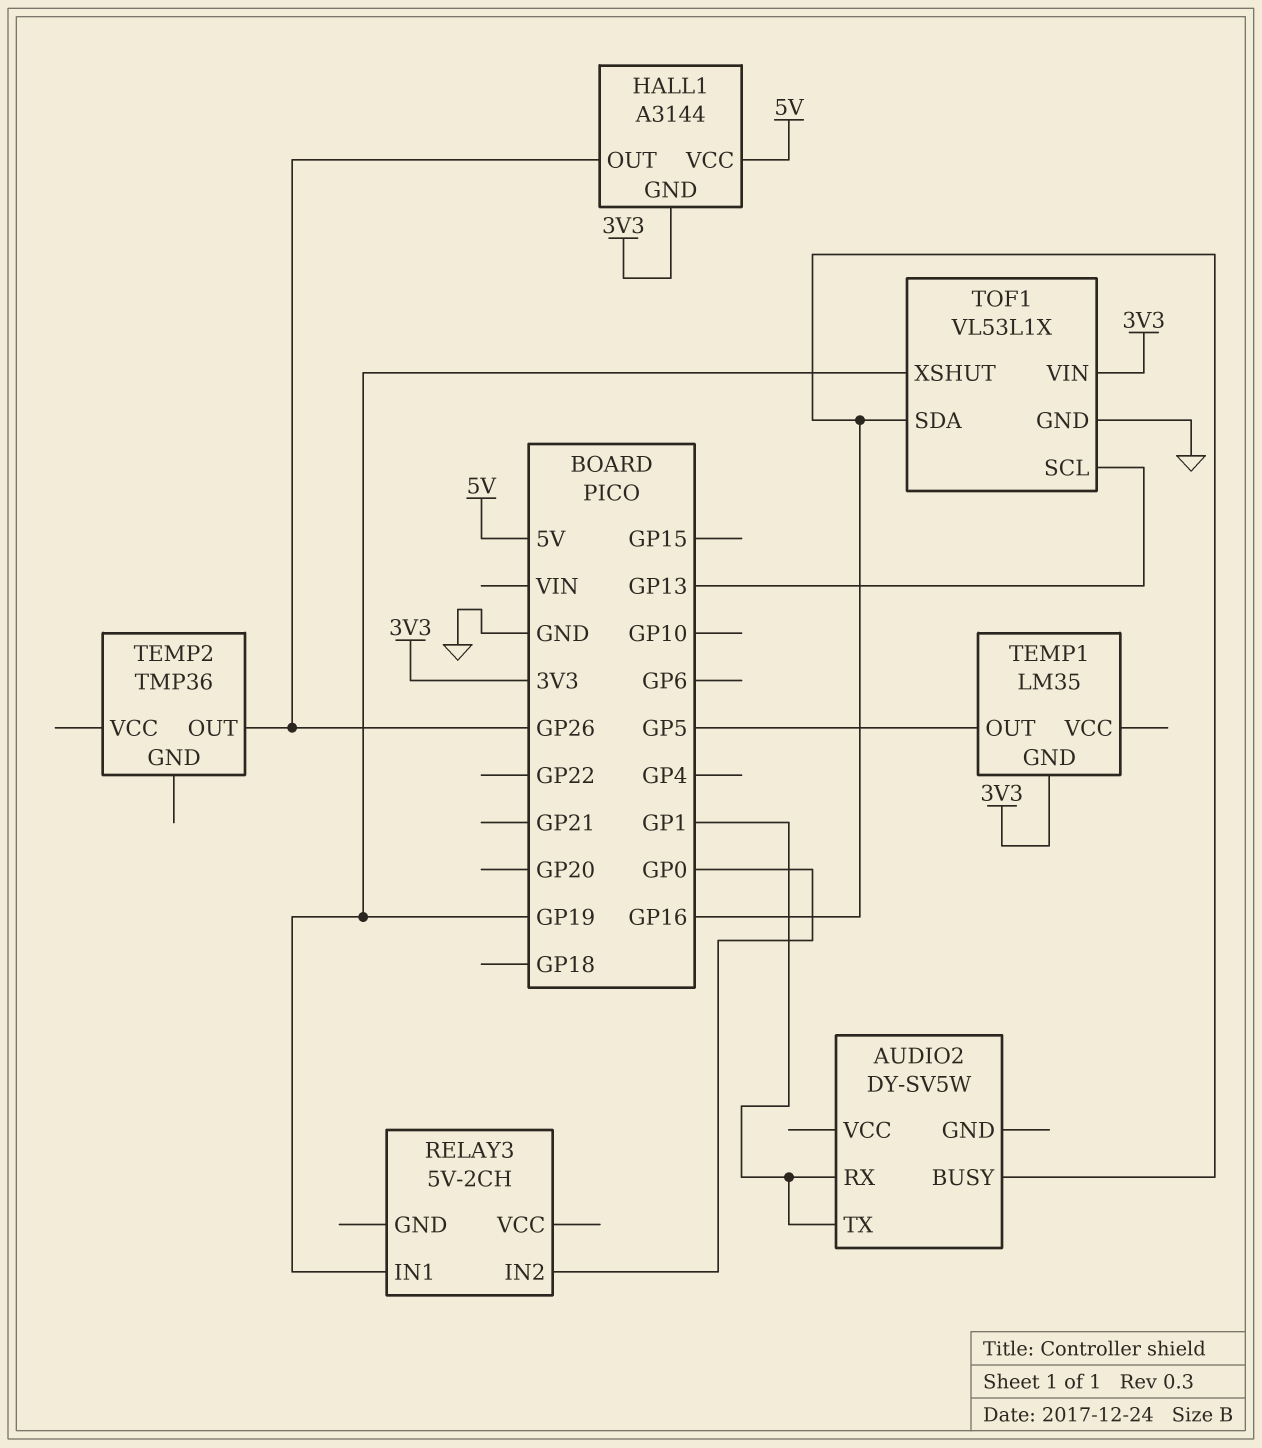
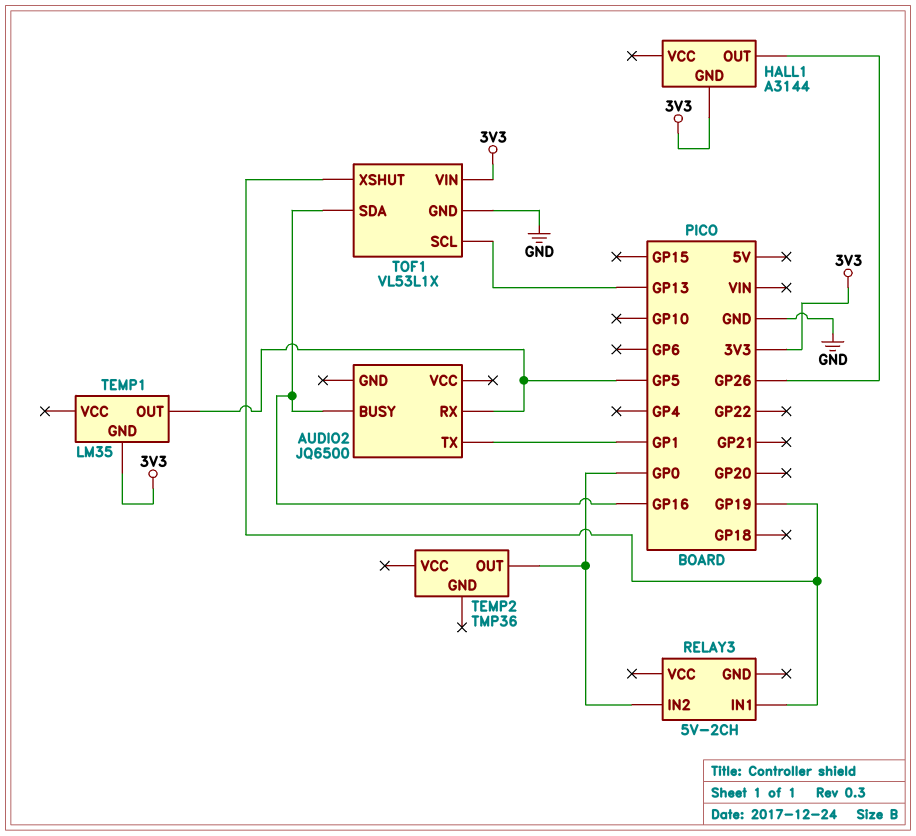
AUDIO2: DY-SV5W -> JQ6500
AUDIO2 pin RX: GP1 -> GP5
HALL1 pin VCC: 5V -> none
TEMP2 pin OUT: GP26 -> GP0

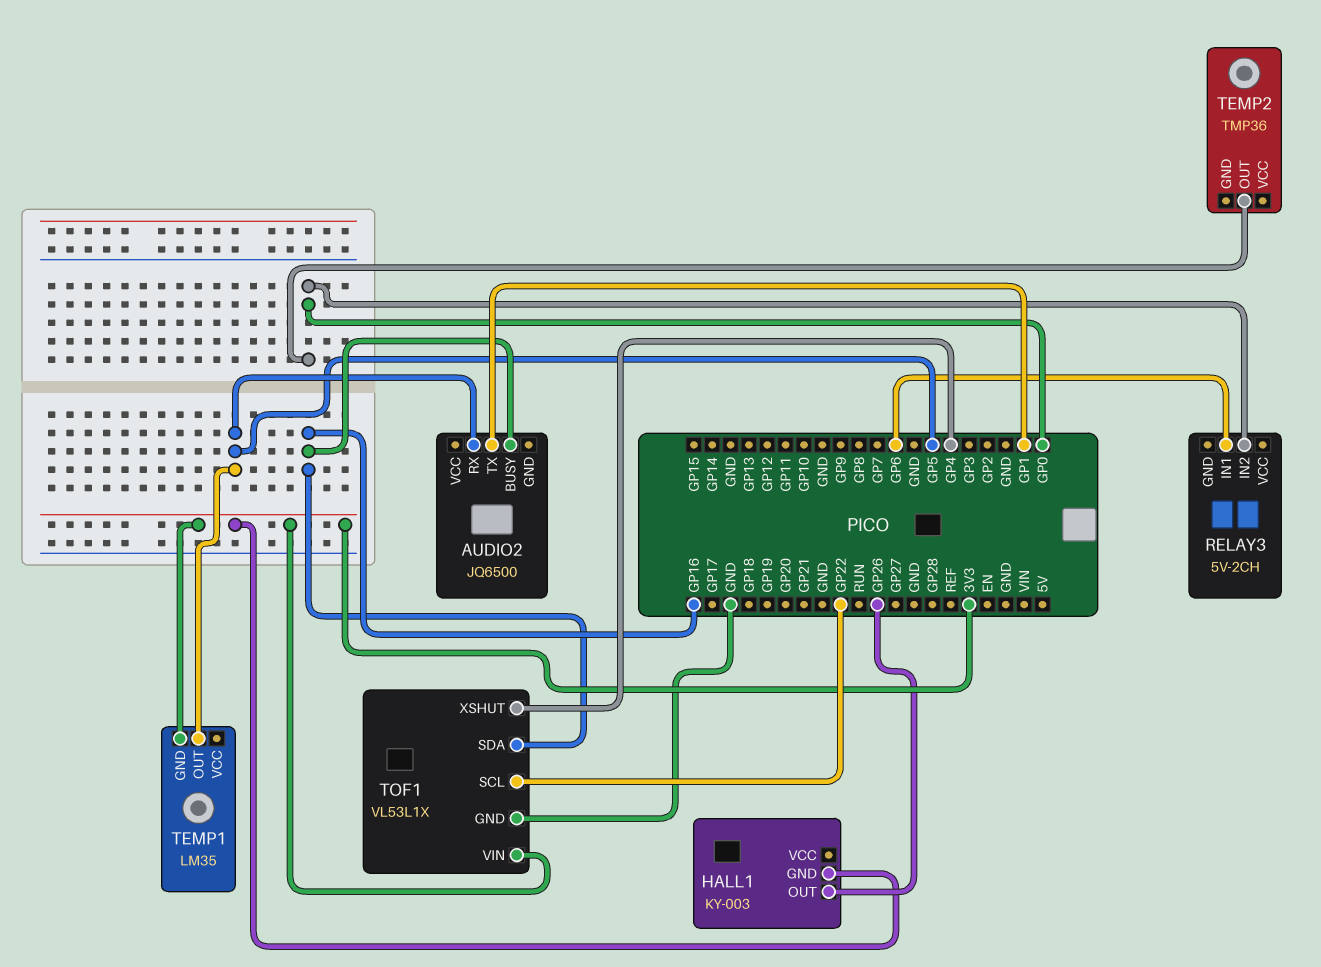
HALL1: A3144 -> KY-003
RELAY3 pin IN1: GP19 -> GP6
TOF1 pin SCL: GP13 -> GP22
TOF1 pin XSHUT: GP19 -> GP4

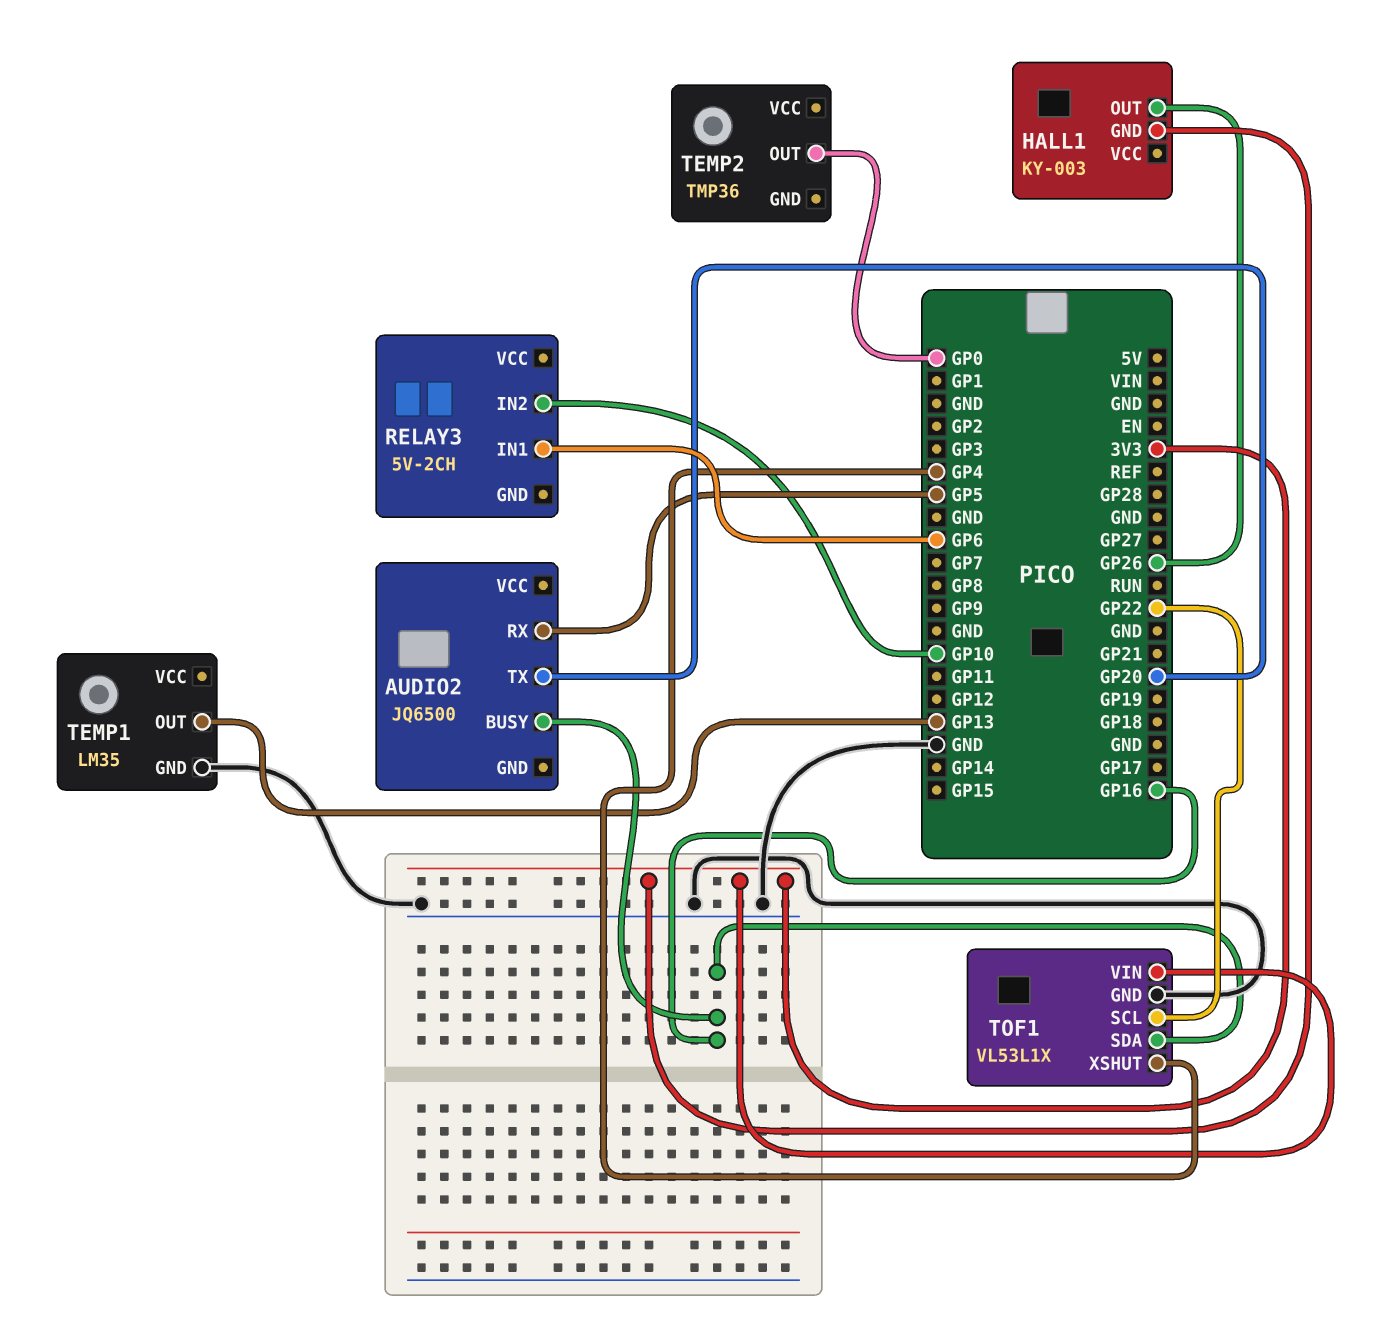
AUDIO2 pin TX: GP1 -> GP20
RELAY3 pin IN2: GP0 -> GP10
TEMP1 pin GND: 3V3 -> GND
TEMP1 pin OUT: GP5 -> GP13

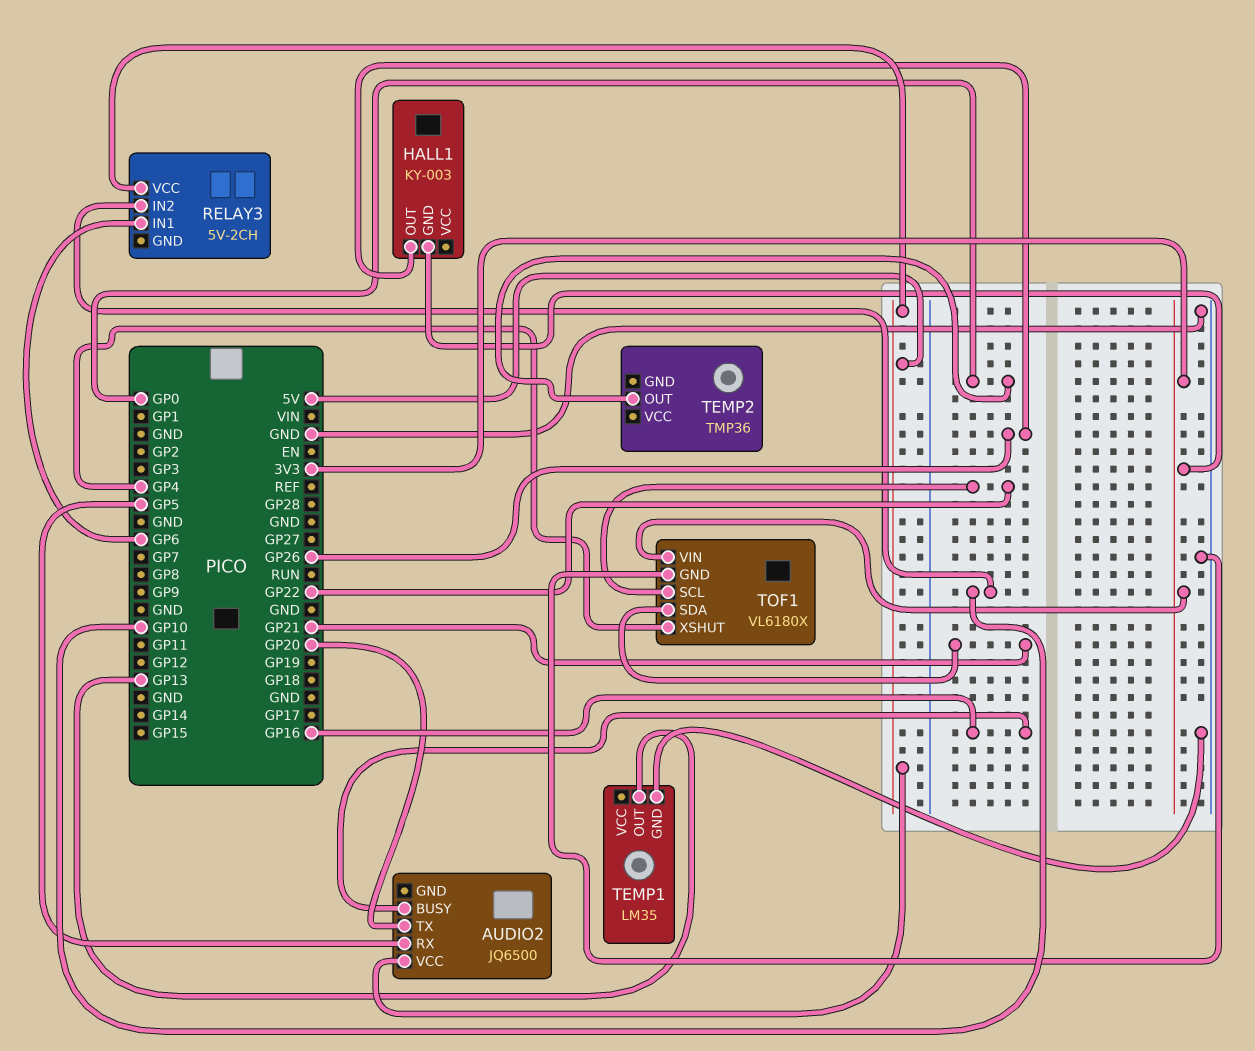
AUDIO2 pin VCC: none -> 5V
RELAY3 pin VCC: none -> 5V
TOF1: VL53L1X -> VL6180X
TOF1 pin SDA: GP16 -> GP21

